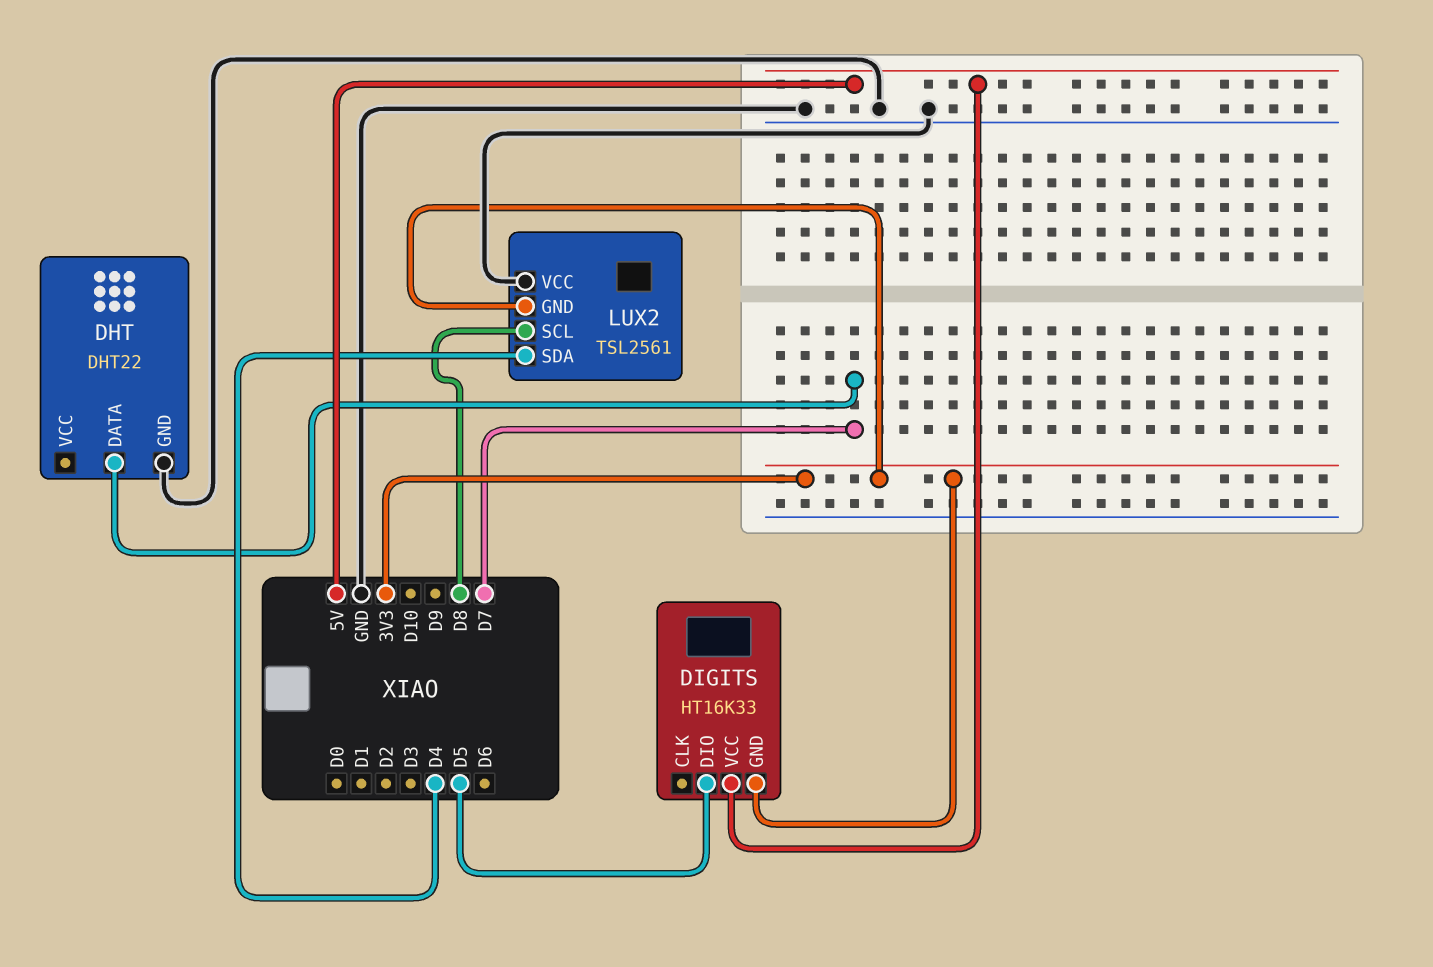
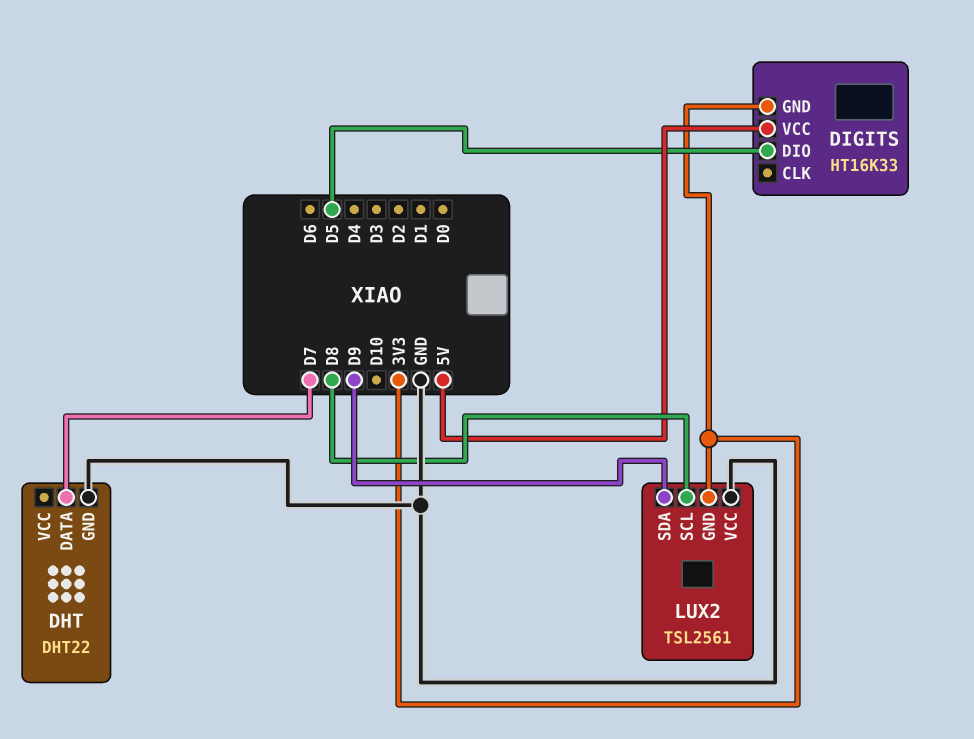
LUX2 pin SDA: D4 -> D9

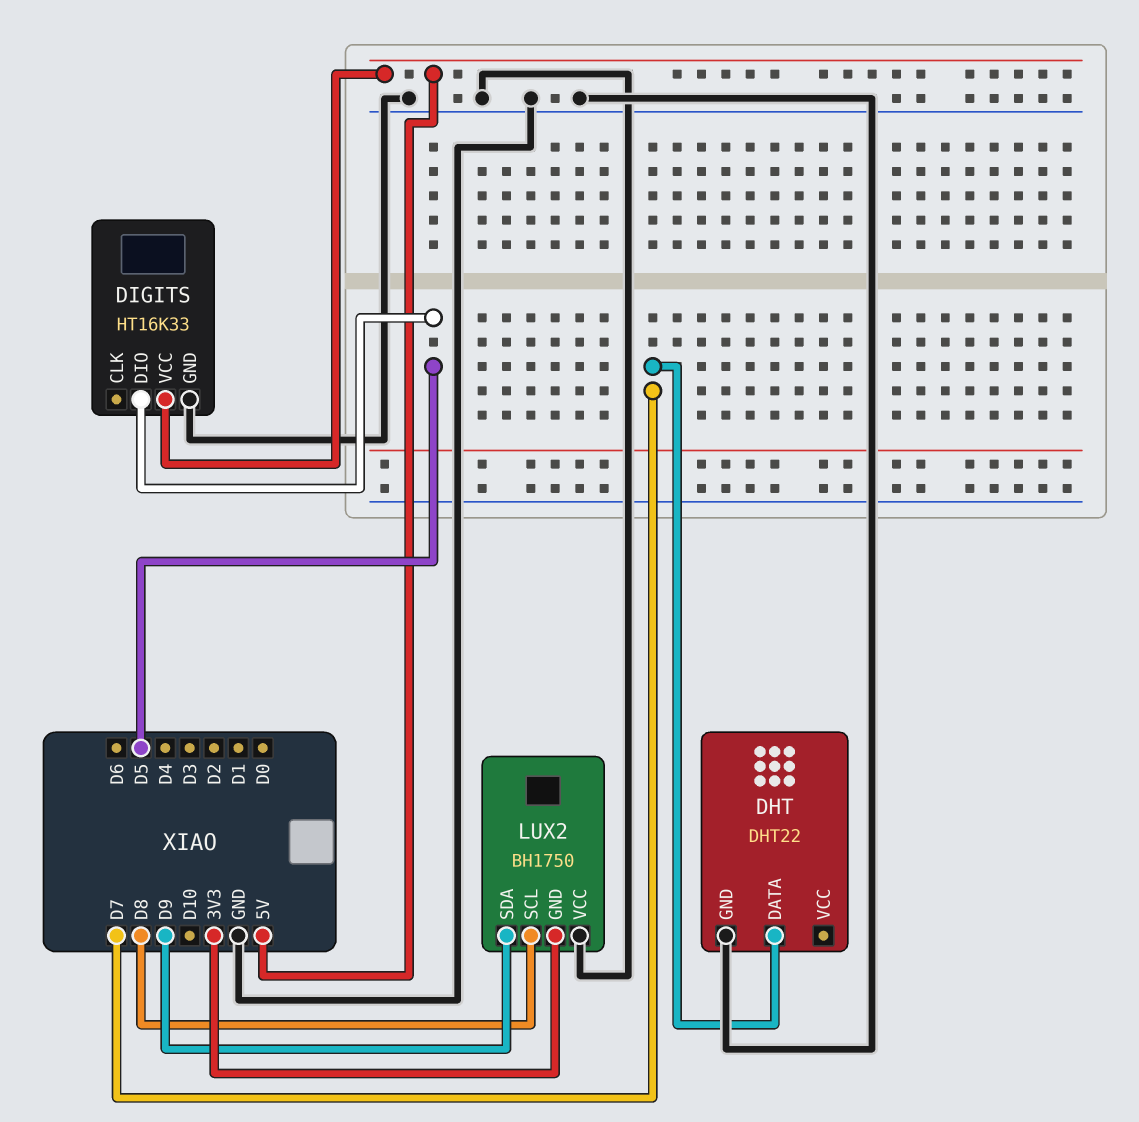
DIGITS pin GND: 3V3 -> GND
LUX2: TSL2561 -> BH1750

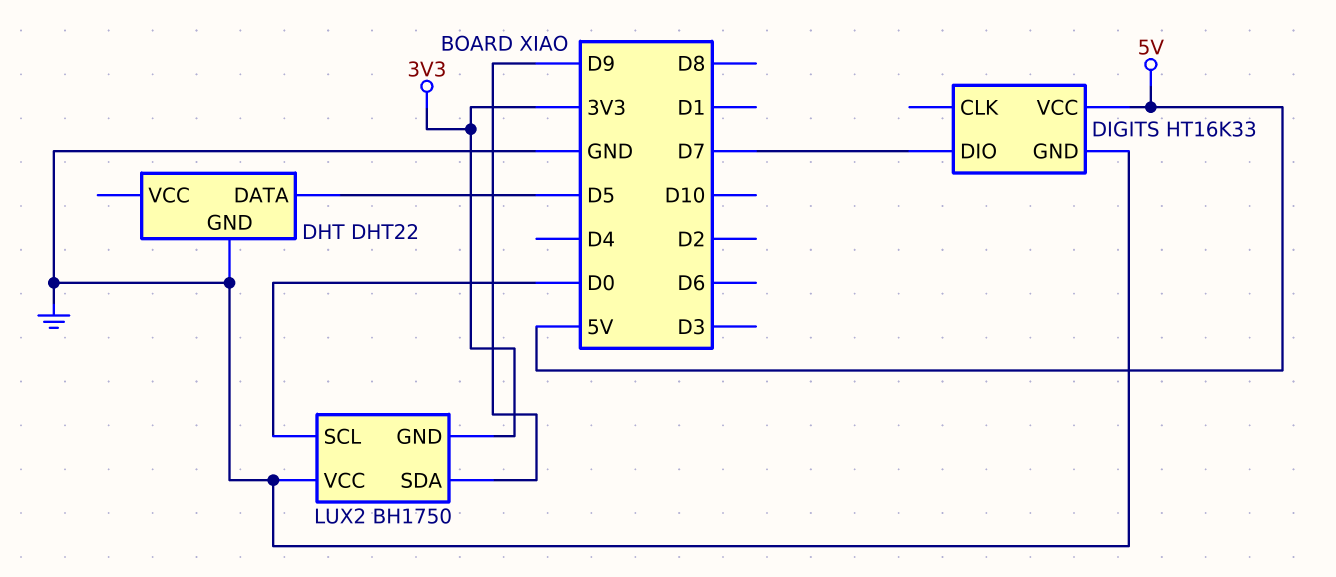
DHT pin DATA: D7 -> D5
DIGITS pin DIO: D5 -> D7
LUX2 pin SCL: D8 -> D0

